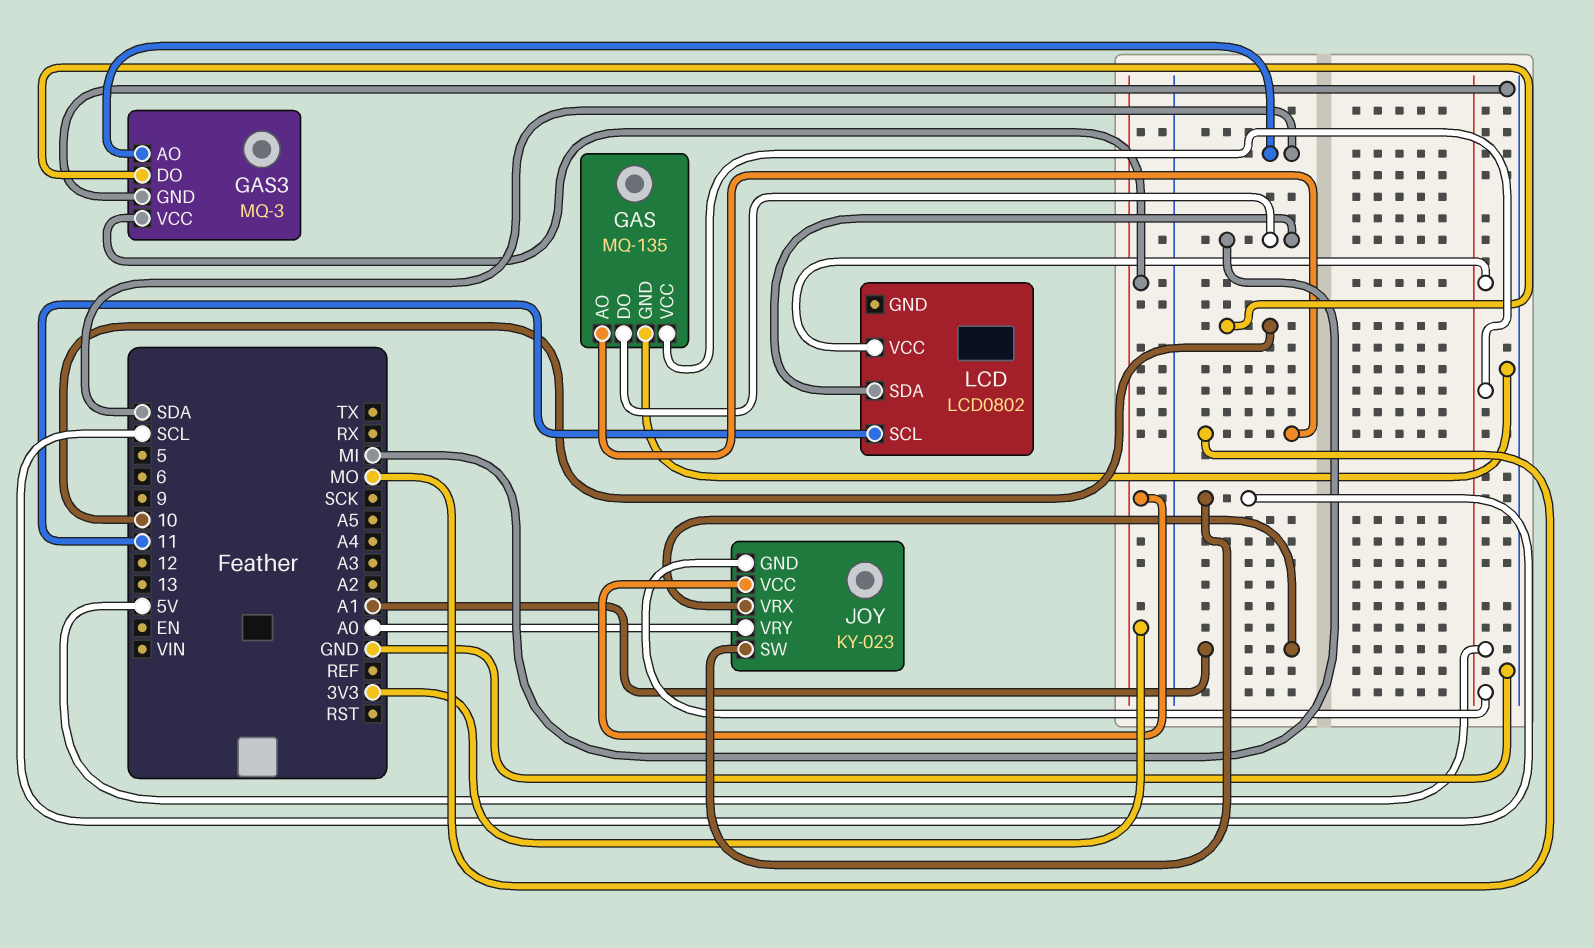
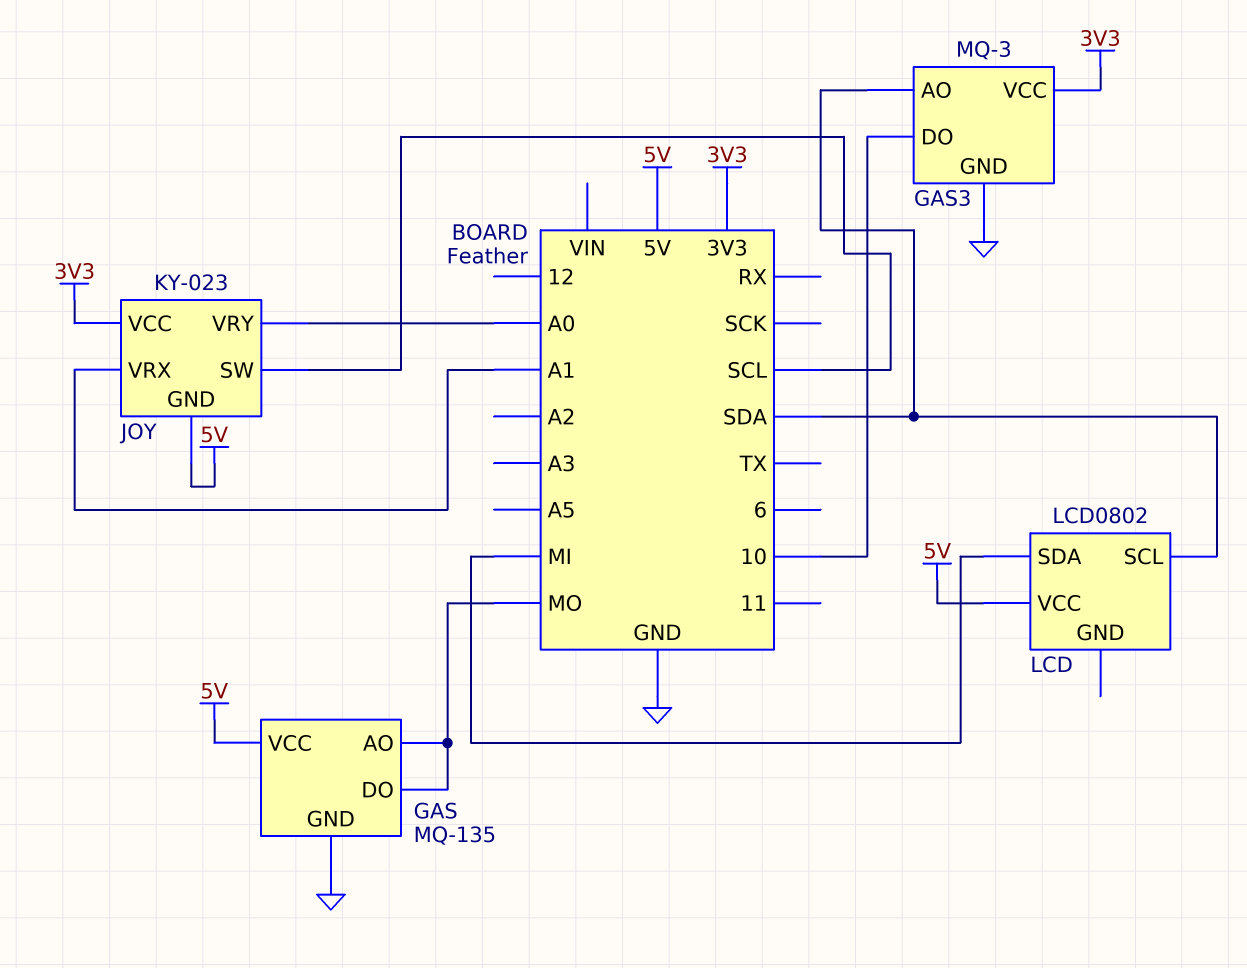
GAS pin DO: MI -> MO
LCD pin SCL: 11 -> SDA

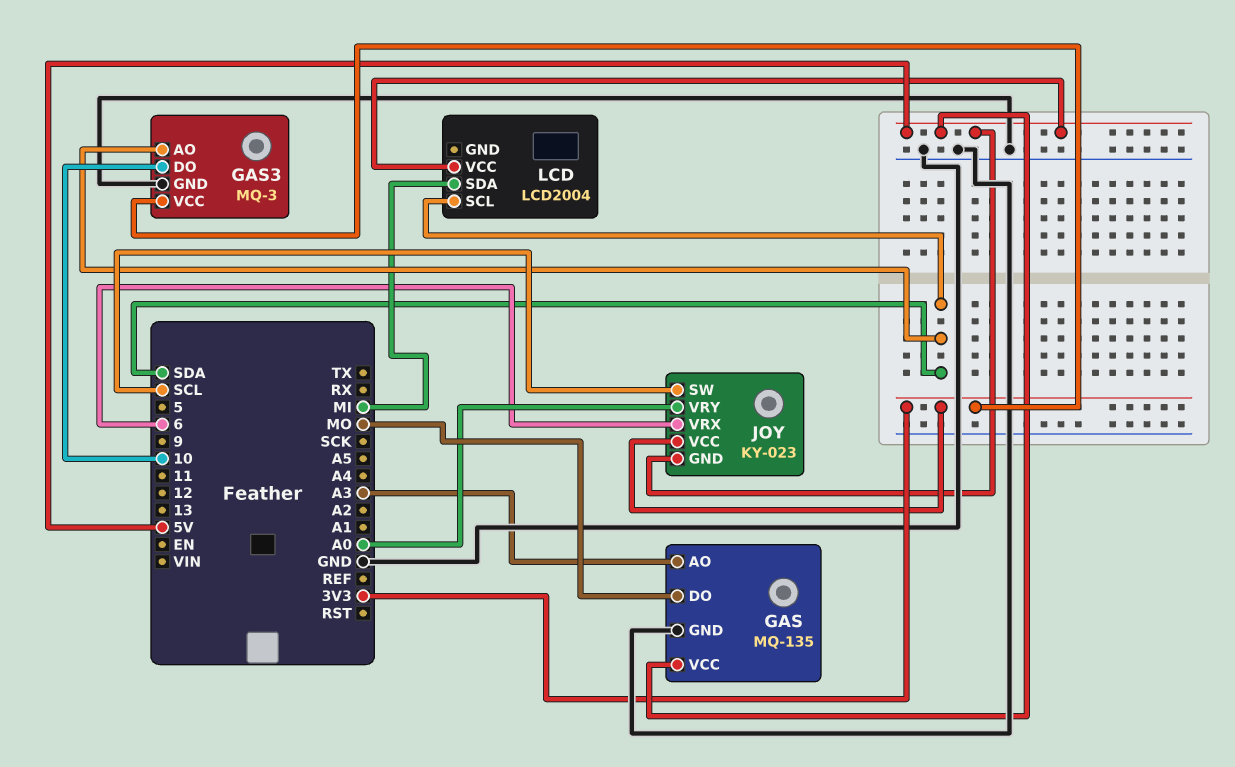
GAS pin AO: MO -> A3
JOY pin VRX: A1 -> 6
LCD: LCD0802 -> LCD2004

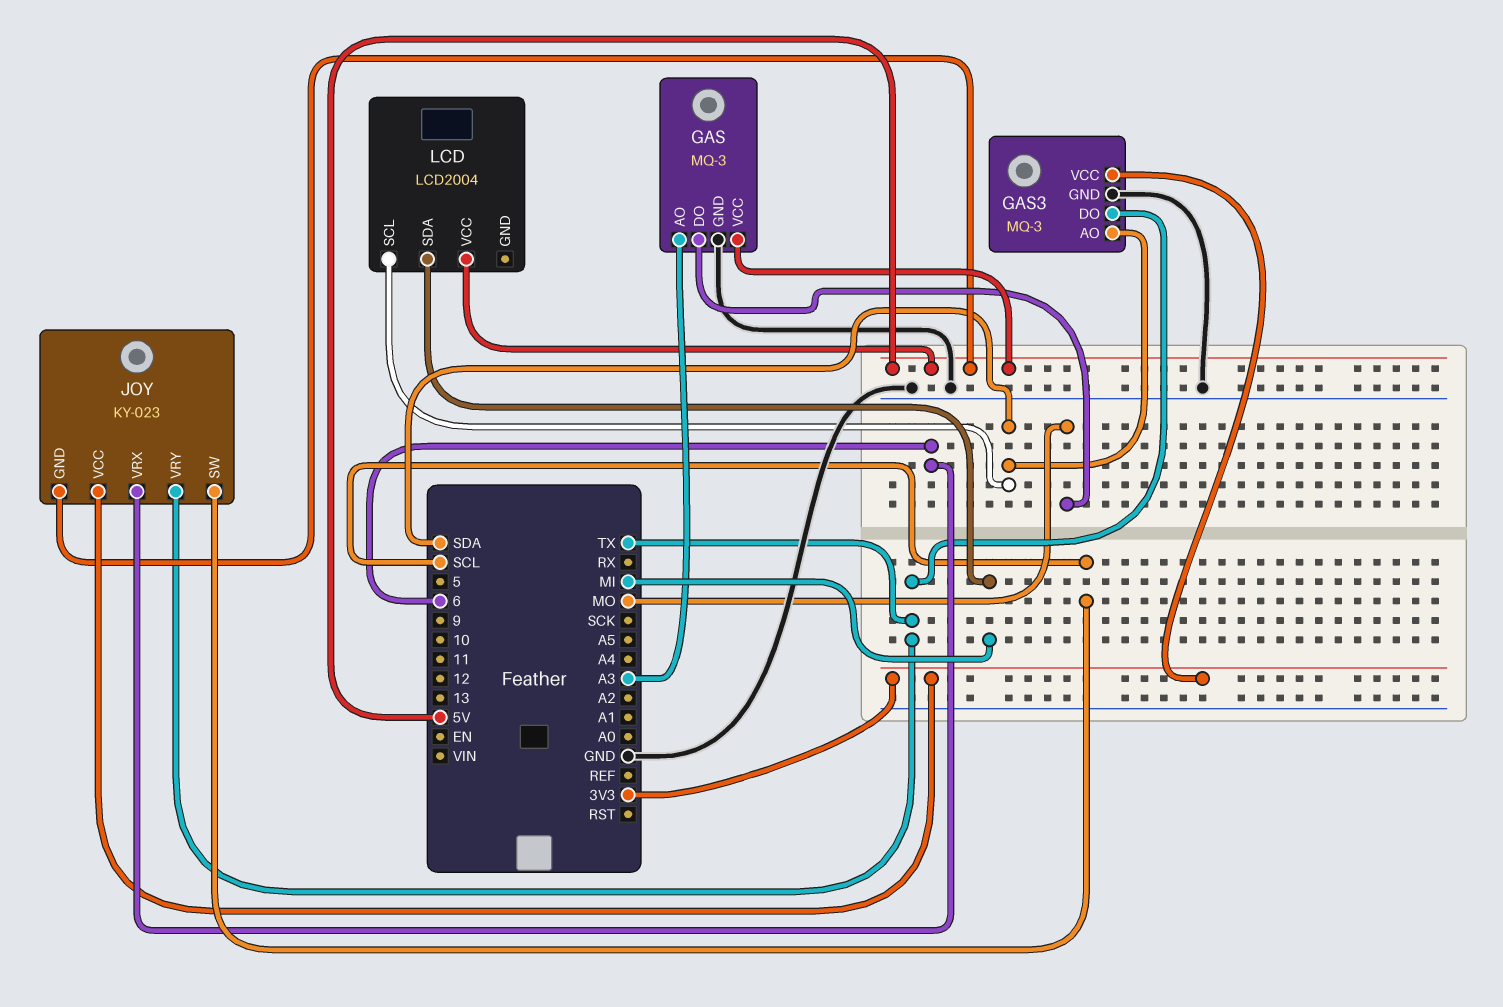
GAS: MQ-135 -> MQ-3
GAS3 pin DO: 10 -> TX
JOY pin VRY: A0 -> TX

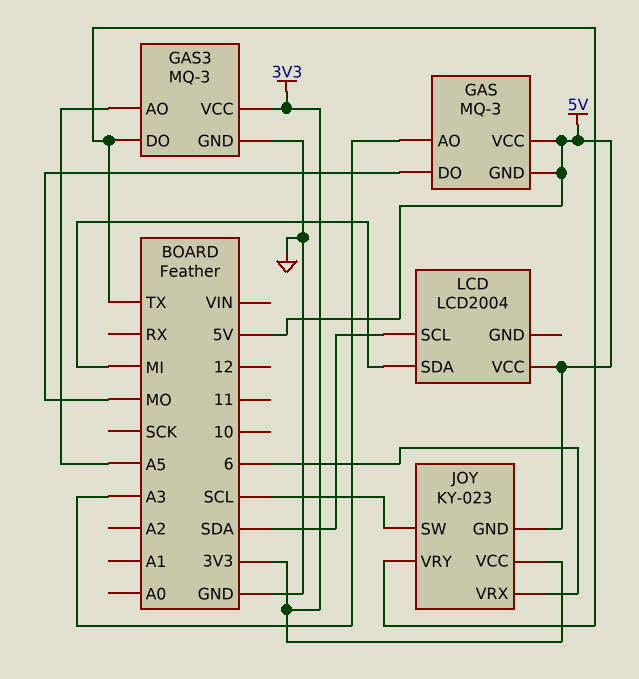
GAS pin GND: GND -> 5V
GAS3 pin AO: SDA -> A5

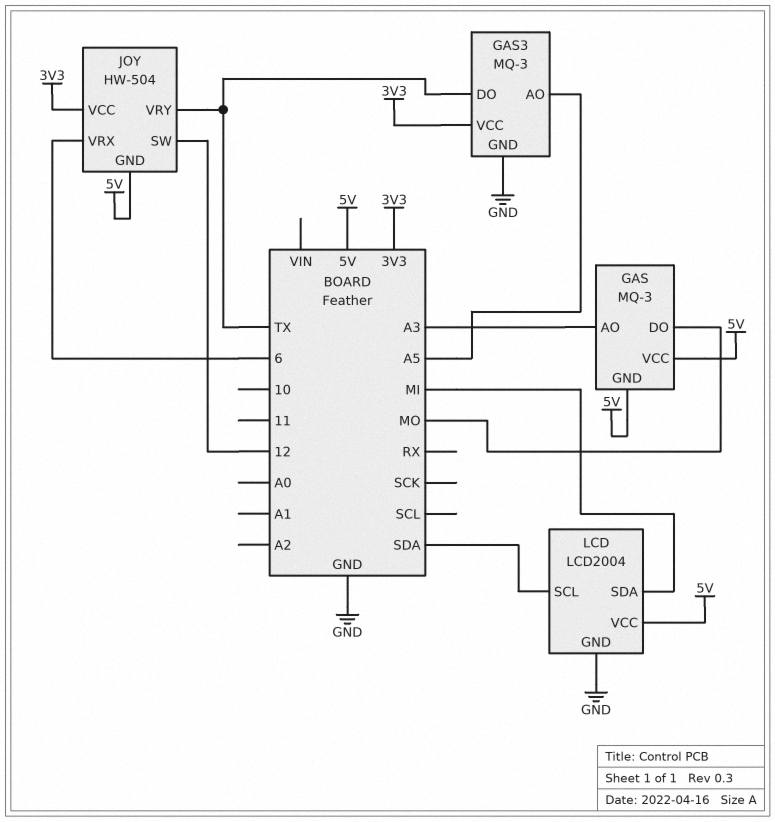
JOY: KY-023 -> HW-504
JOY pin SW: SCL -> 12
LCD pin GND: none -> GND

